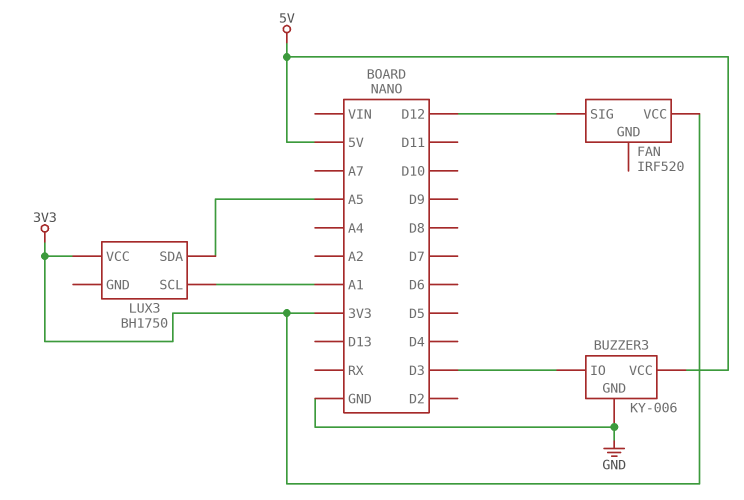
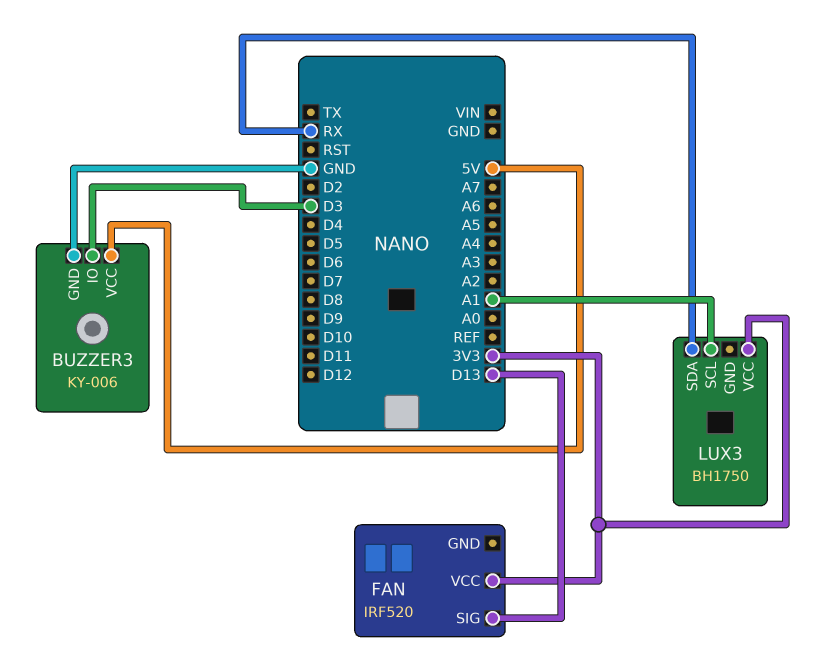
FAN pin SIG: D12 -> D13
LUX3 pin SDA: A5 -> RX

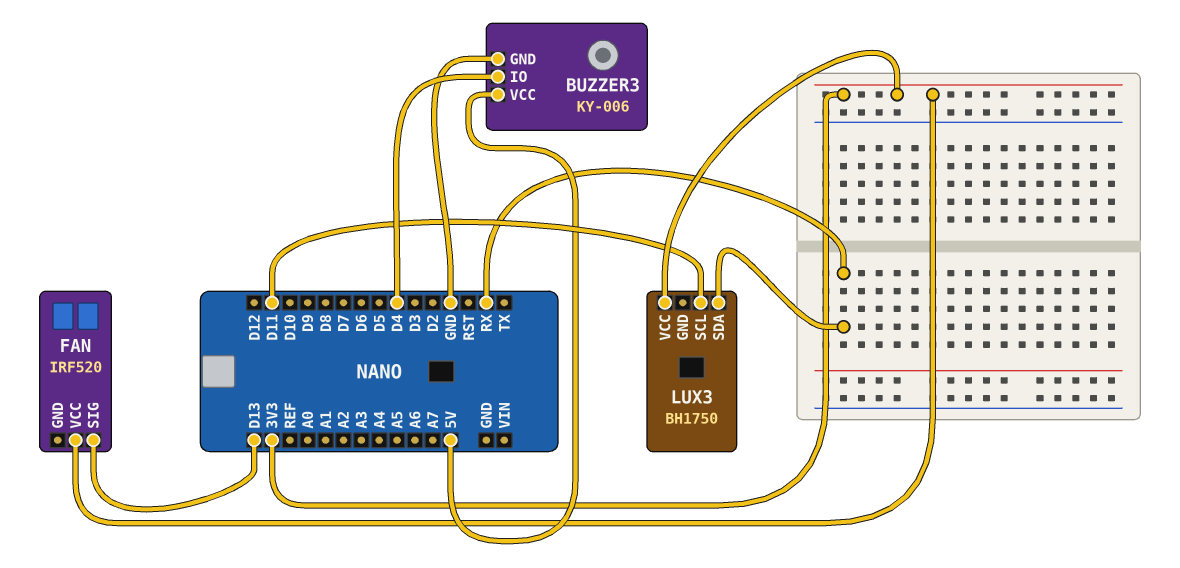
BUZZER3 pin IO: D3 -> D4
LUX3 pin SCL: A1 -> D11

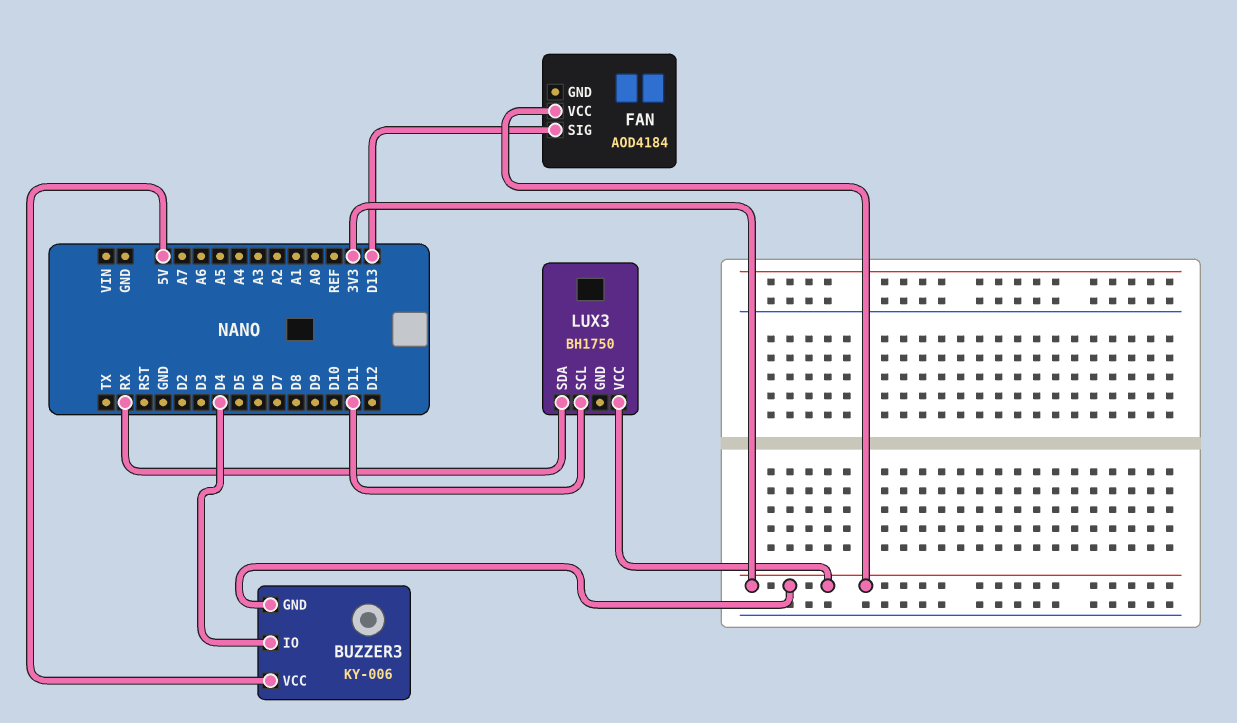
BUZZER3 pin GND: GND -> 3V3
FAN: IRF520 -> AOD4184

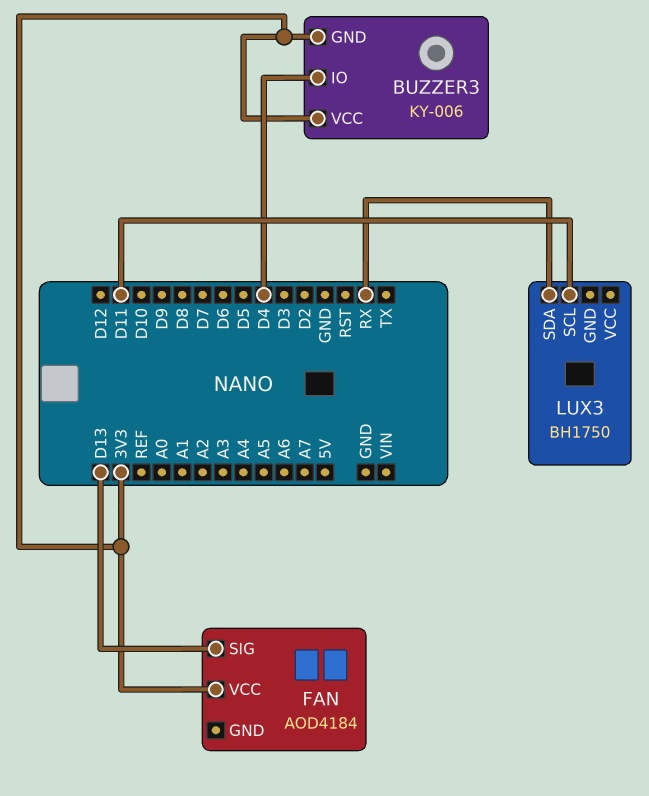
BUZZER3 pin VCC: 5V -> 3V3
LUX3 pin VCC: 3V3 -> none

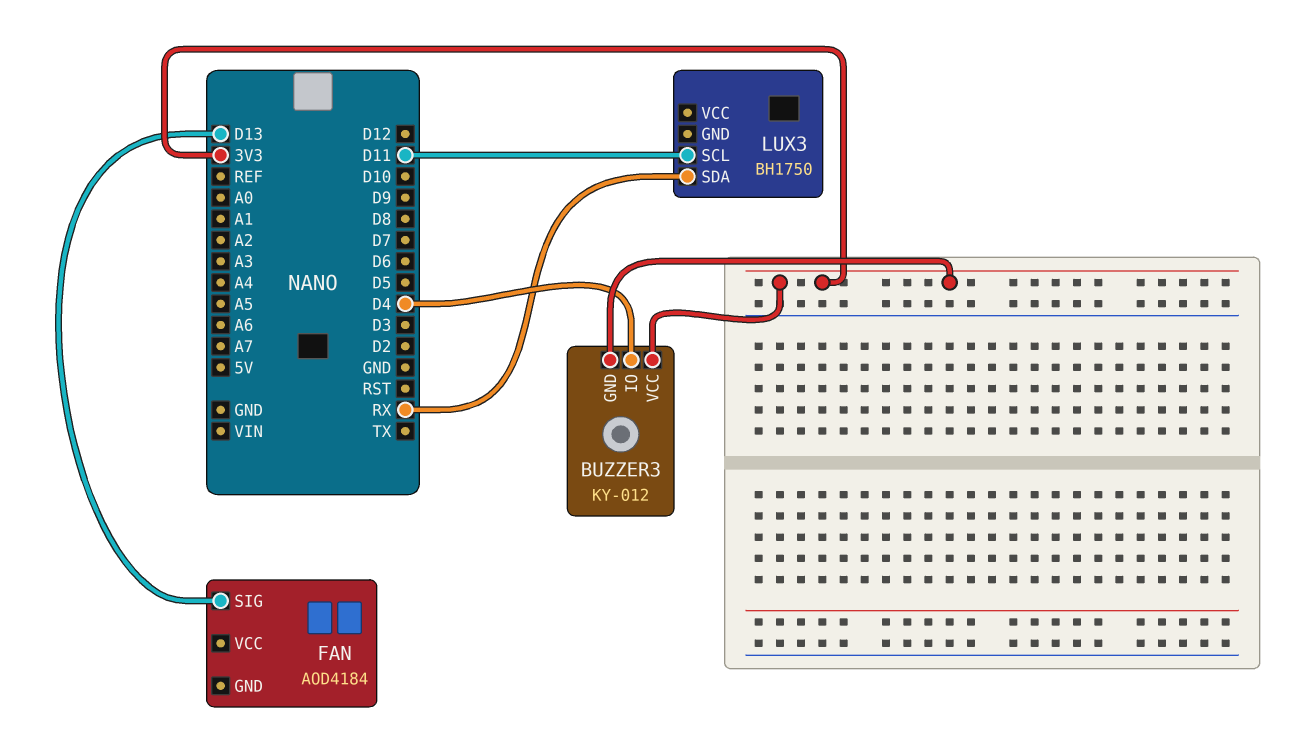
BUZZER3: KY-006 -> KY-012
FAN pin VCC: 3V3 -> none

